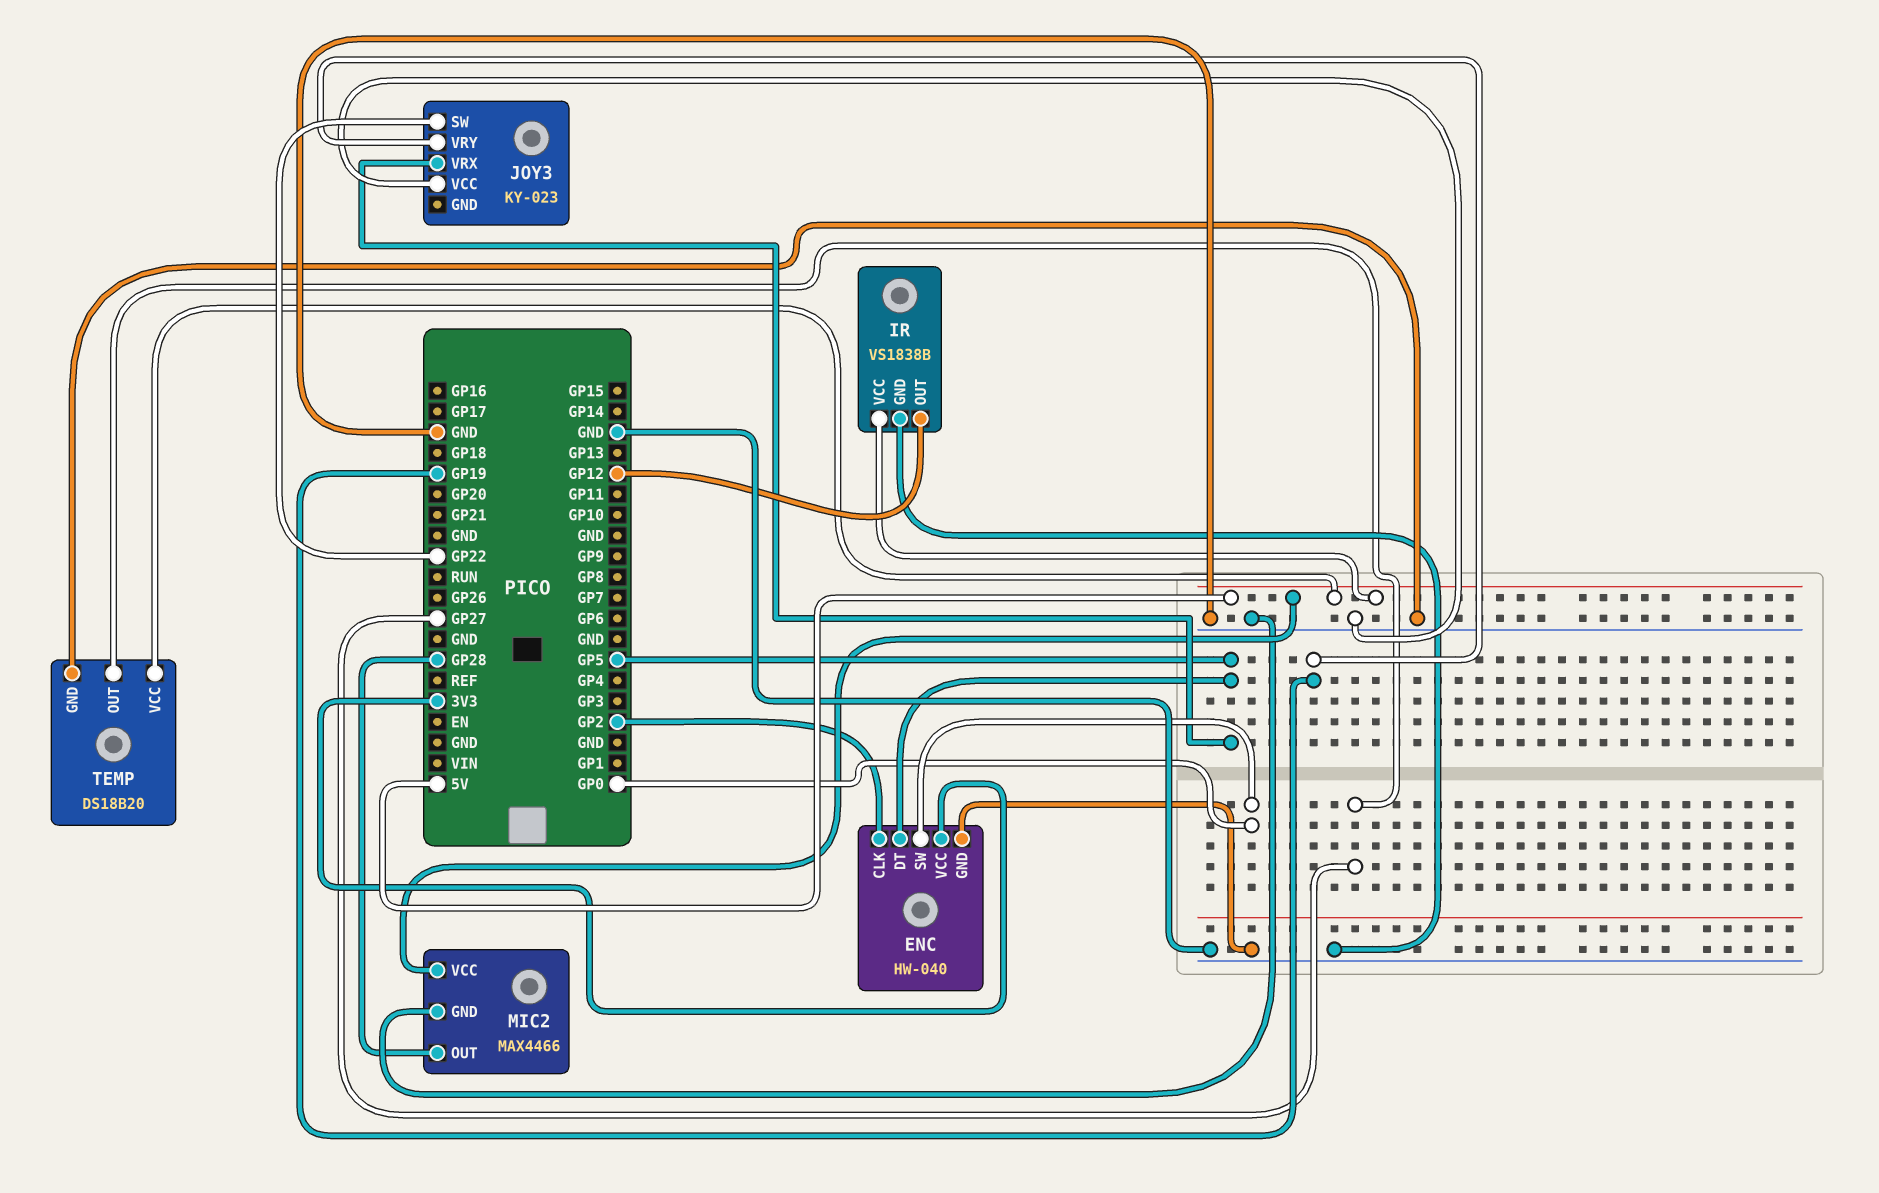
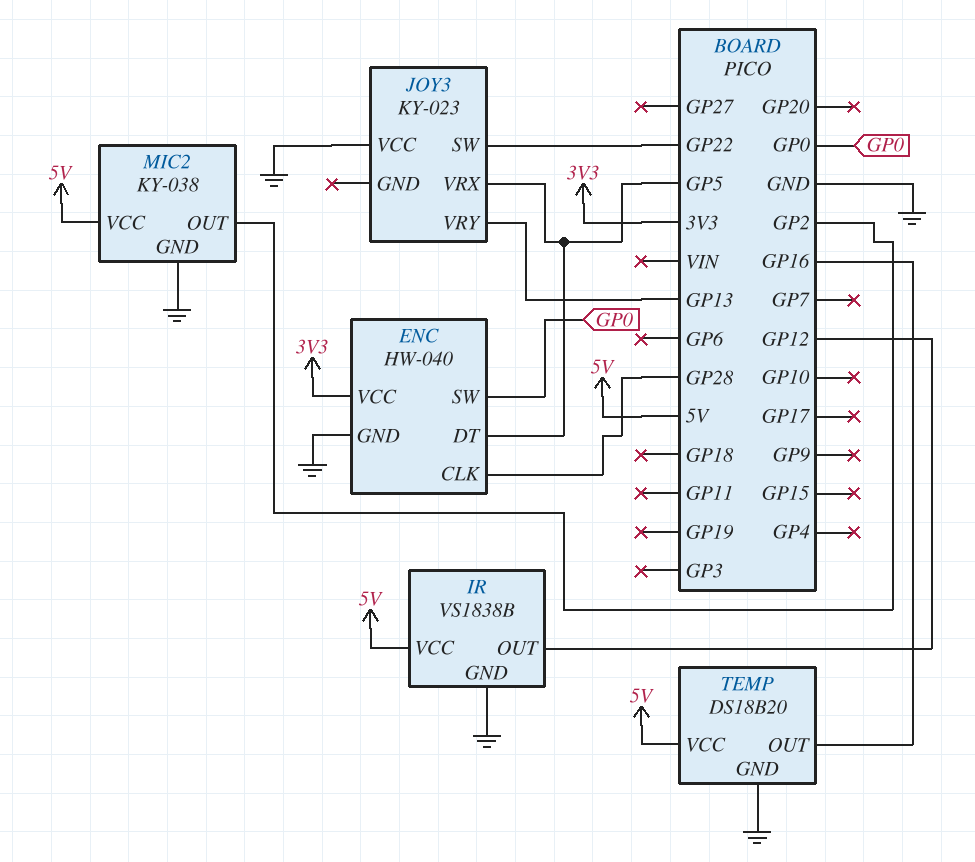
ENC pin CLK: GP2 -> GP28
JOY3 pin VRY: GP19 -> GP13
MIC2: MAX4466 -> KY-038
MIC2 pin OUT: GP28 -> GP2
TEMP pin OUT: GP27 -> GP16

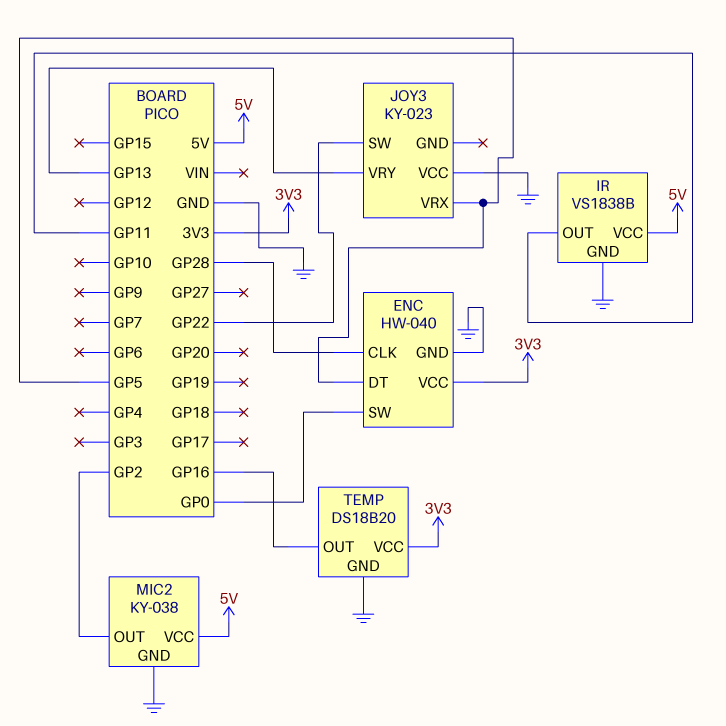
IR pin OUT: GP12 -> GP11
TEMP pin VCC: 5V -> 3V3

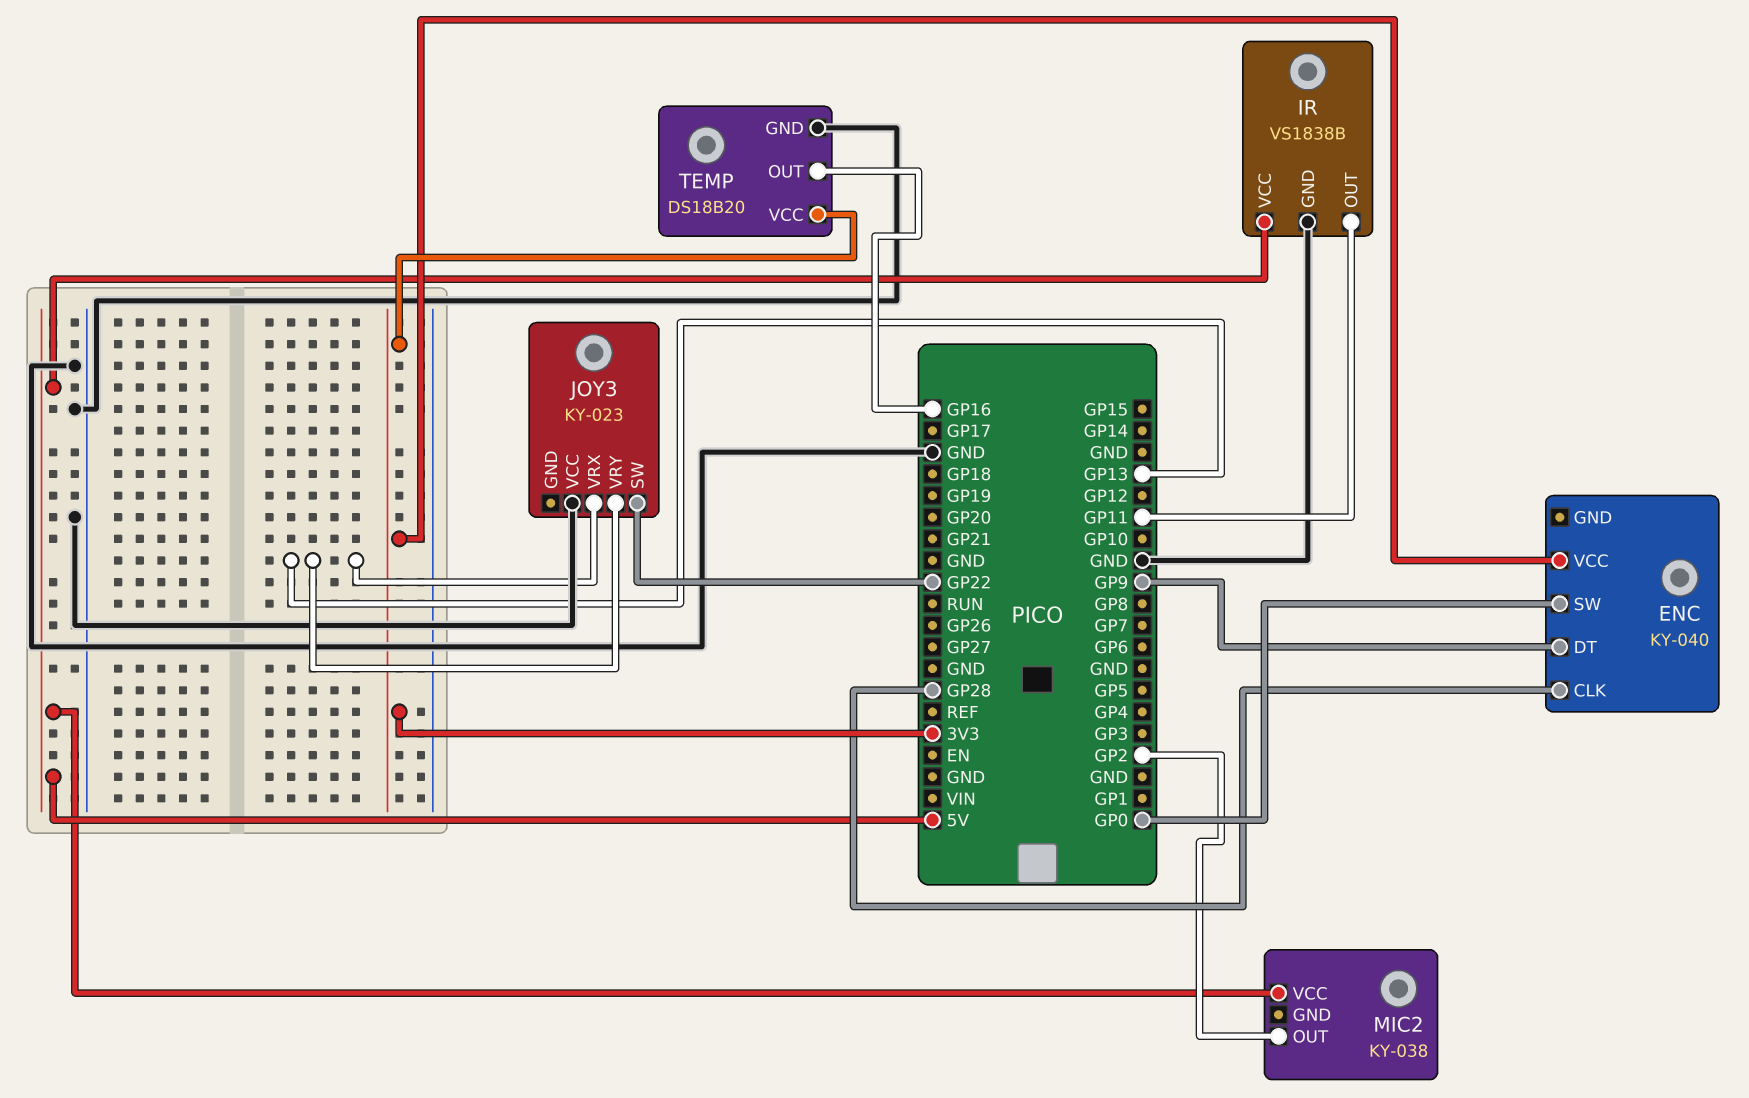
ENC: HW-040 -> KY-040
ENC pin DT: GP5 -> GP9
ENC pin GND: GND -> none
JOY3 pin VRX: GP5 -> GP13
MIC2 pin GND: GND -> none

